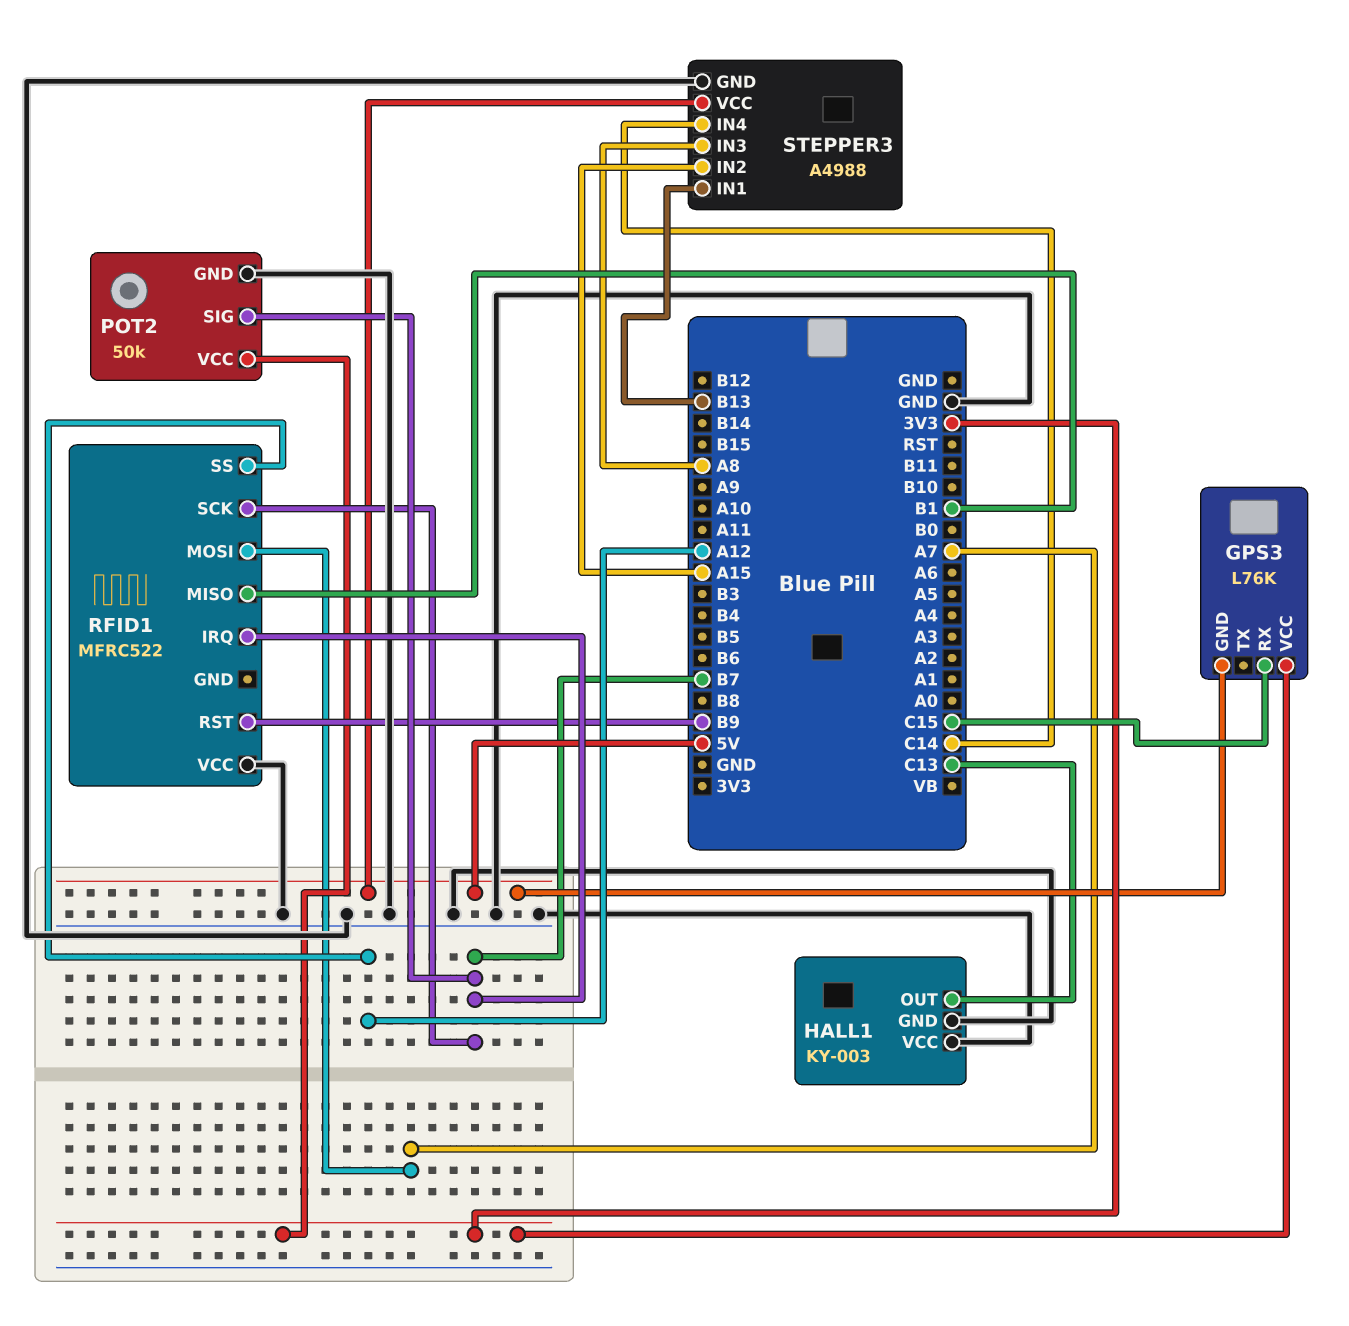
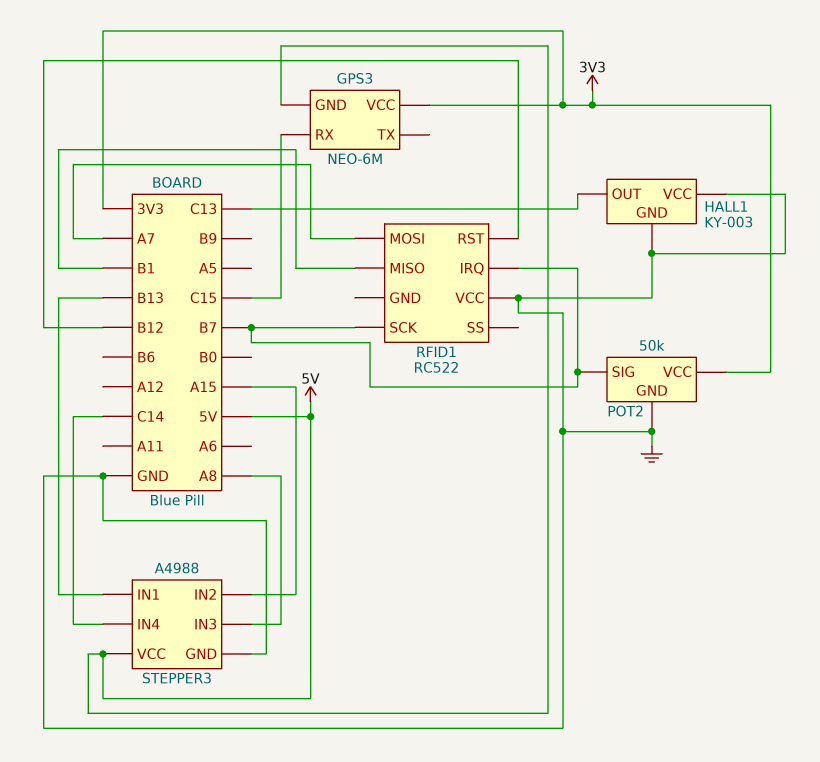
GPS3: L76K -> NEO-6M
RFID1: MFRC522 -> RC522
RFID1 pin RST: B9 -> B12
RFID1 pin SS: A12 -> none

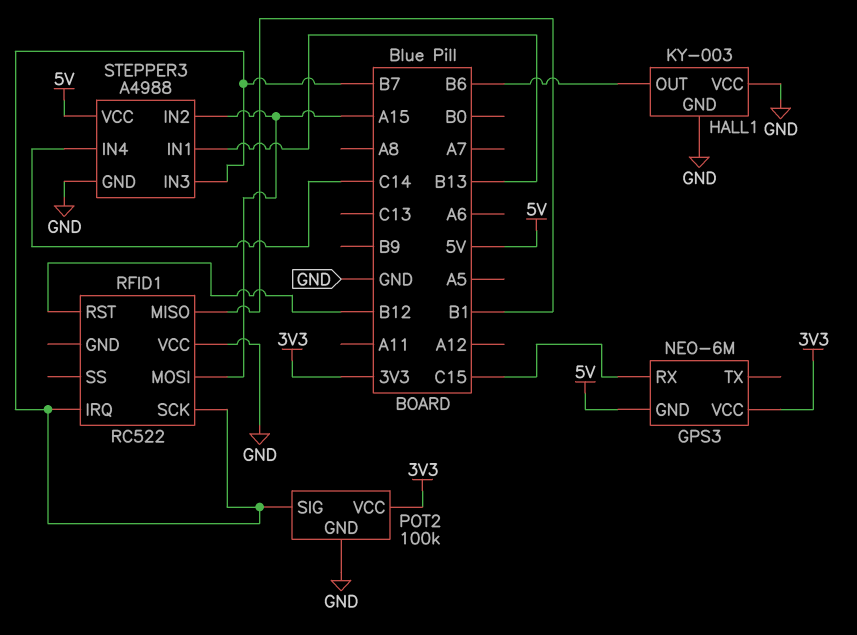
HALL1 pin OUT: C13 -> B6
POT2: 50k -> 100k
RFID1 pin MOSI: A7 -> A15
STEPPER3 pin IN3: A8 -> B7

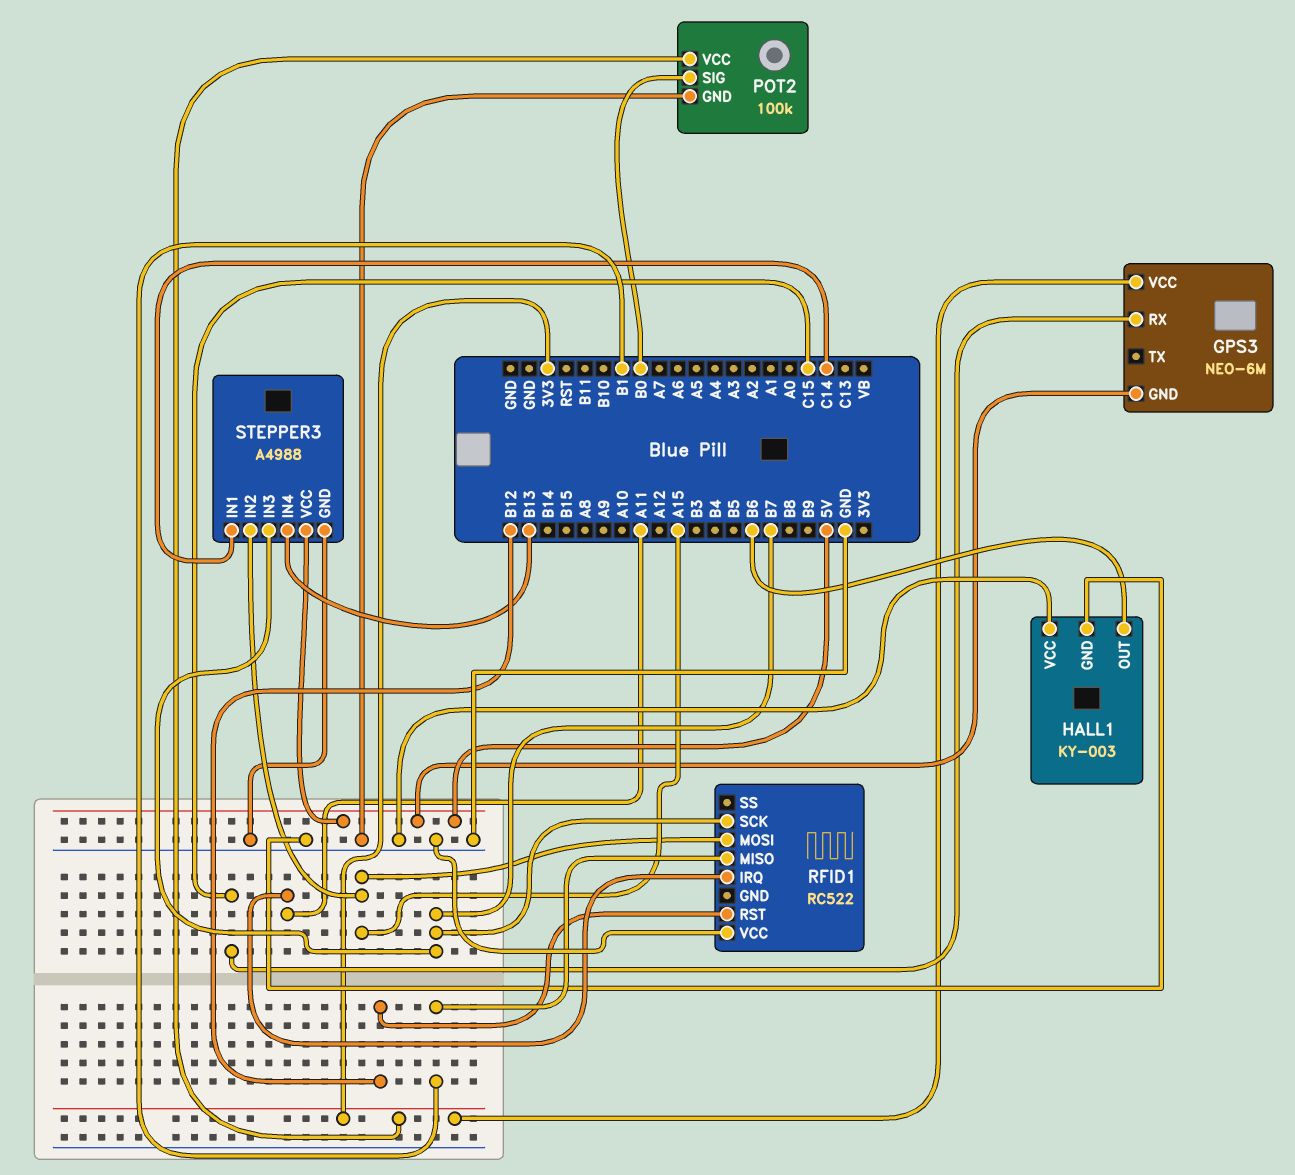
POT2 pin SIG: B7 -> B0
RFID1 pin IRQ: B7 -> A11
STEPPER3 pin IN1: B13 -> C14
STEPPER3 pin IN4: C14 -> B13

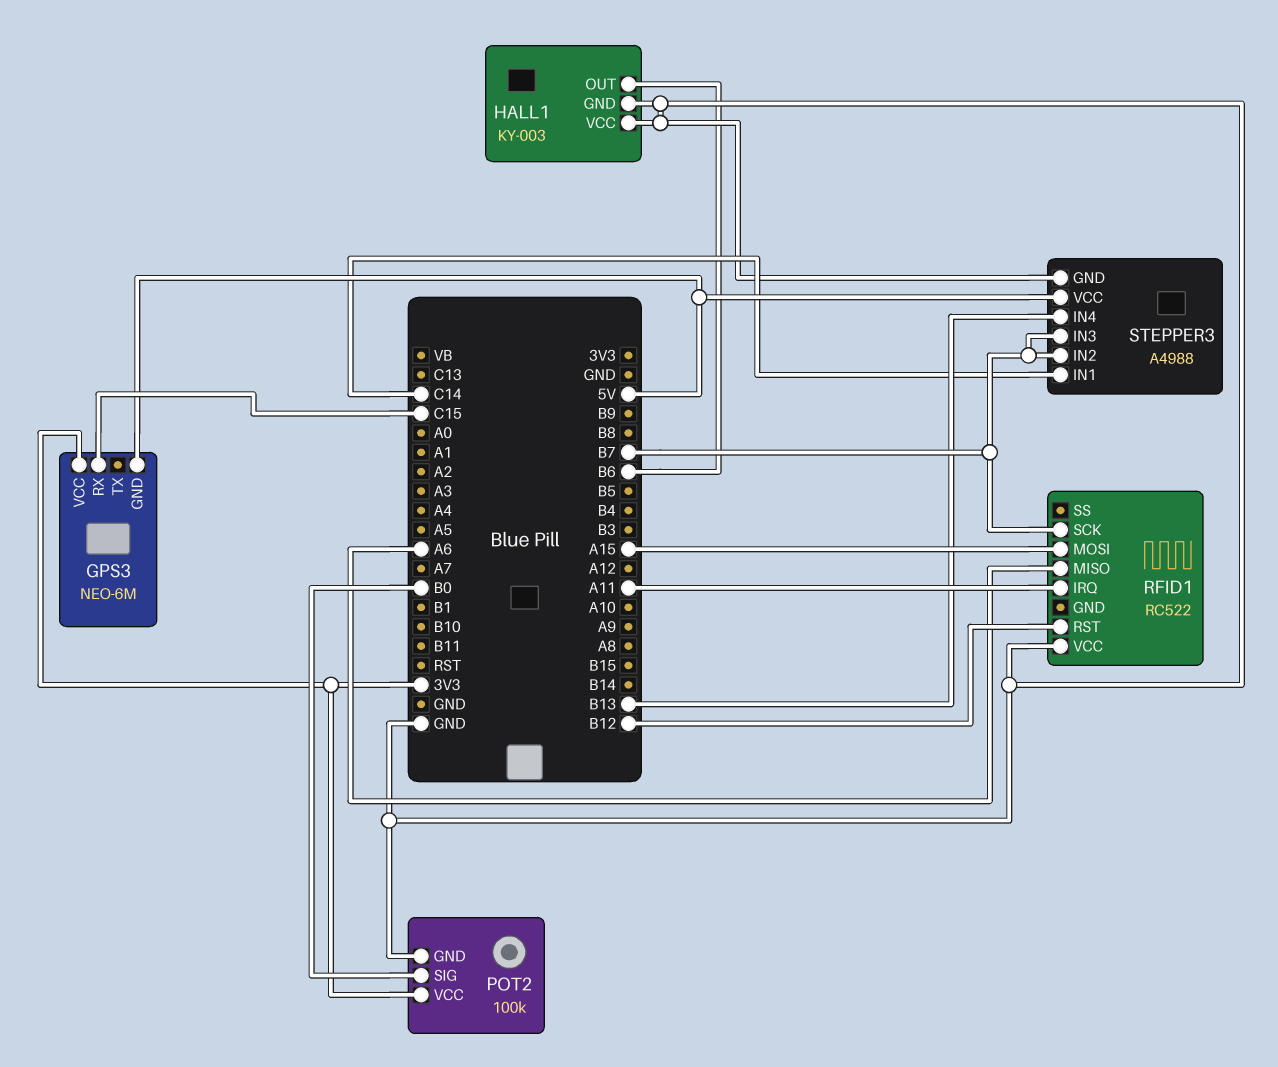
RFID1 pin MISO: B1 -> A6
STEPPER3 pin IN2: A15 -> B7

